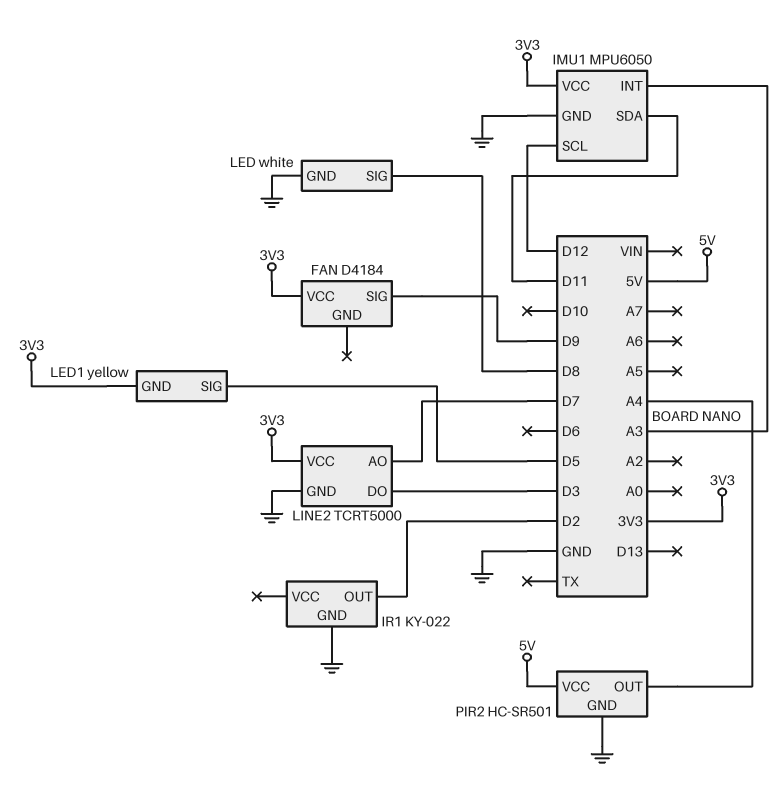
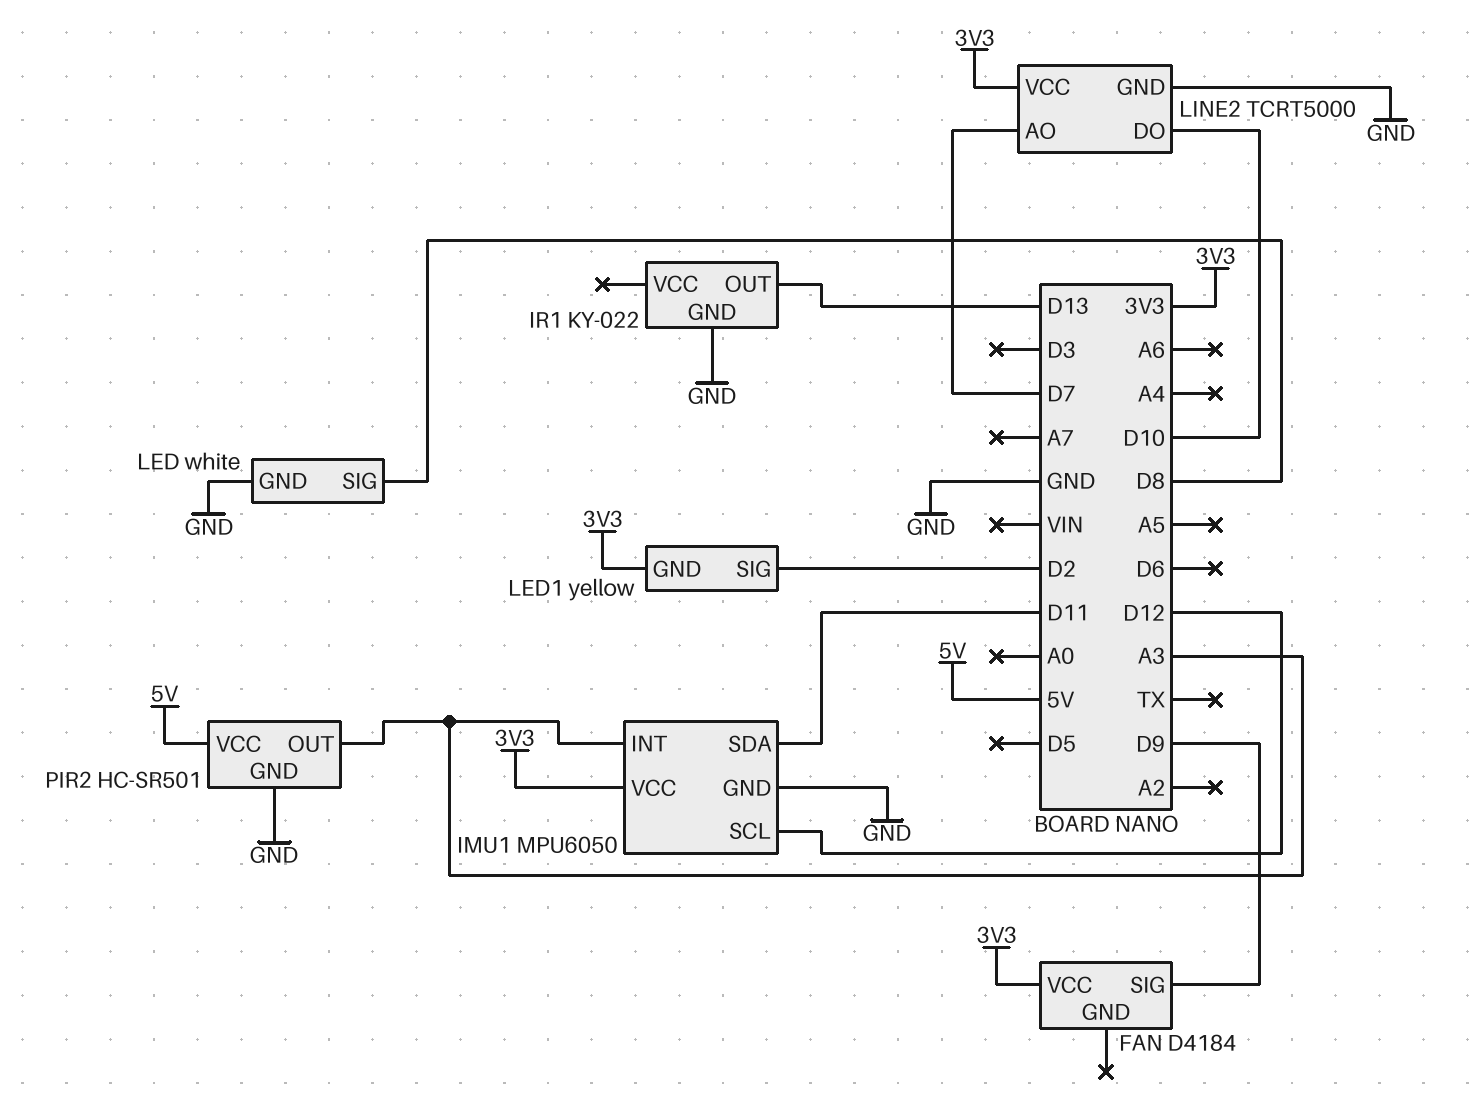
IR1 pin OUT: D2 -> D13
LED1 pin SIG: D5 -> D2
LINE2 pin DO: D3 -> D10
PIR2 pin OUT: A4 -> A3

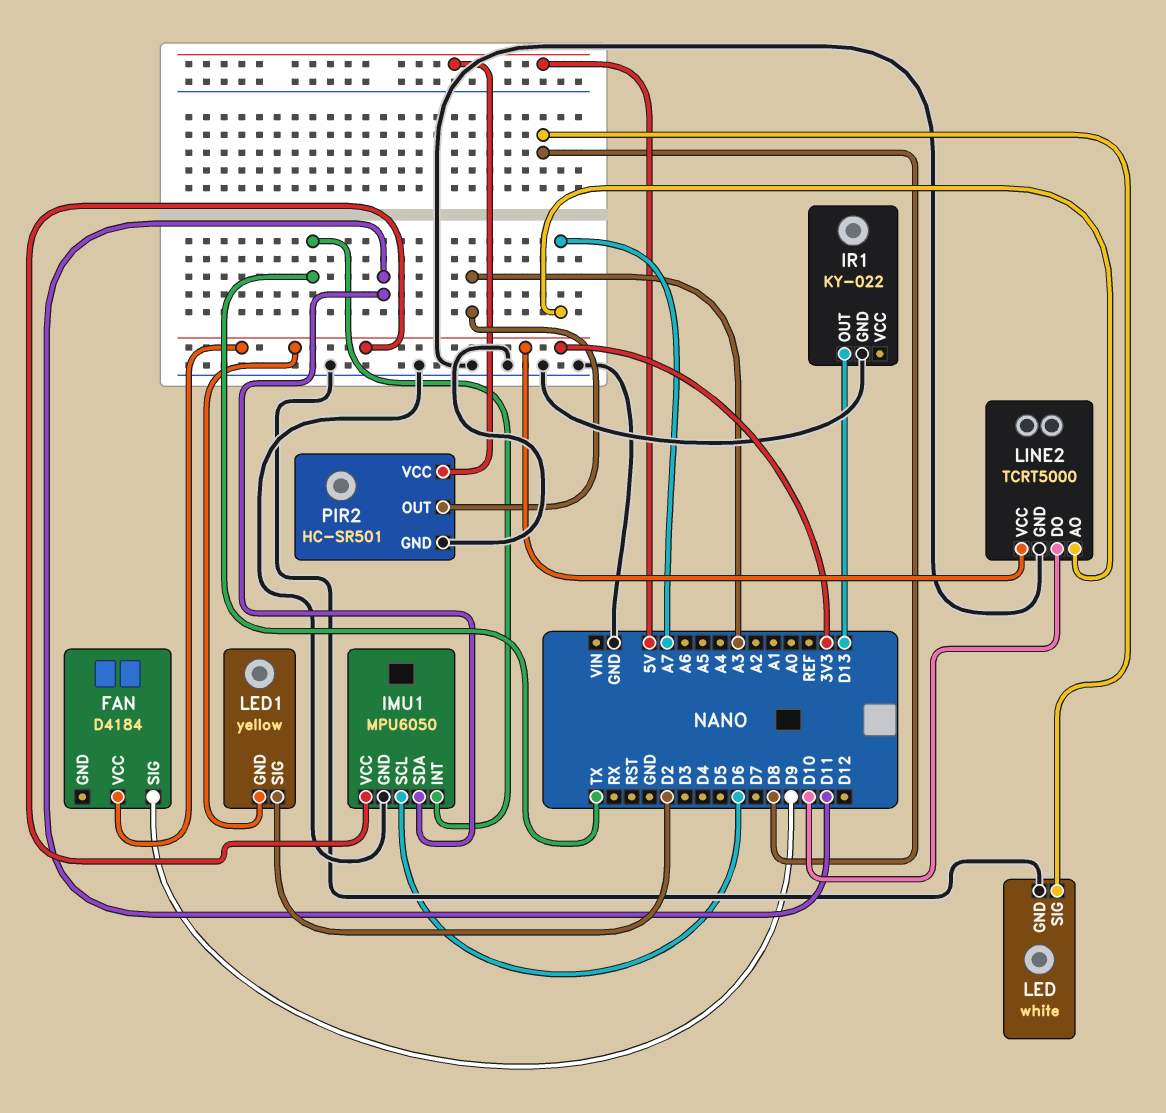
IMU1 pin INT: A3 -> TX
IMU1 pin SCL: D12 -> D6
LINE2 pin AO: D7 -> A7

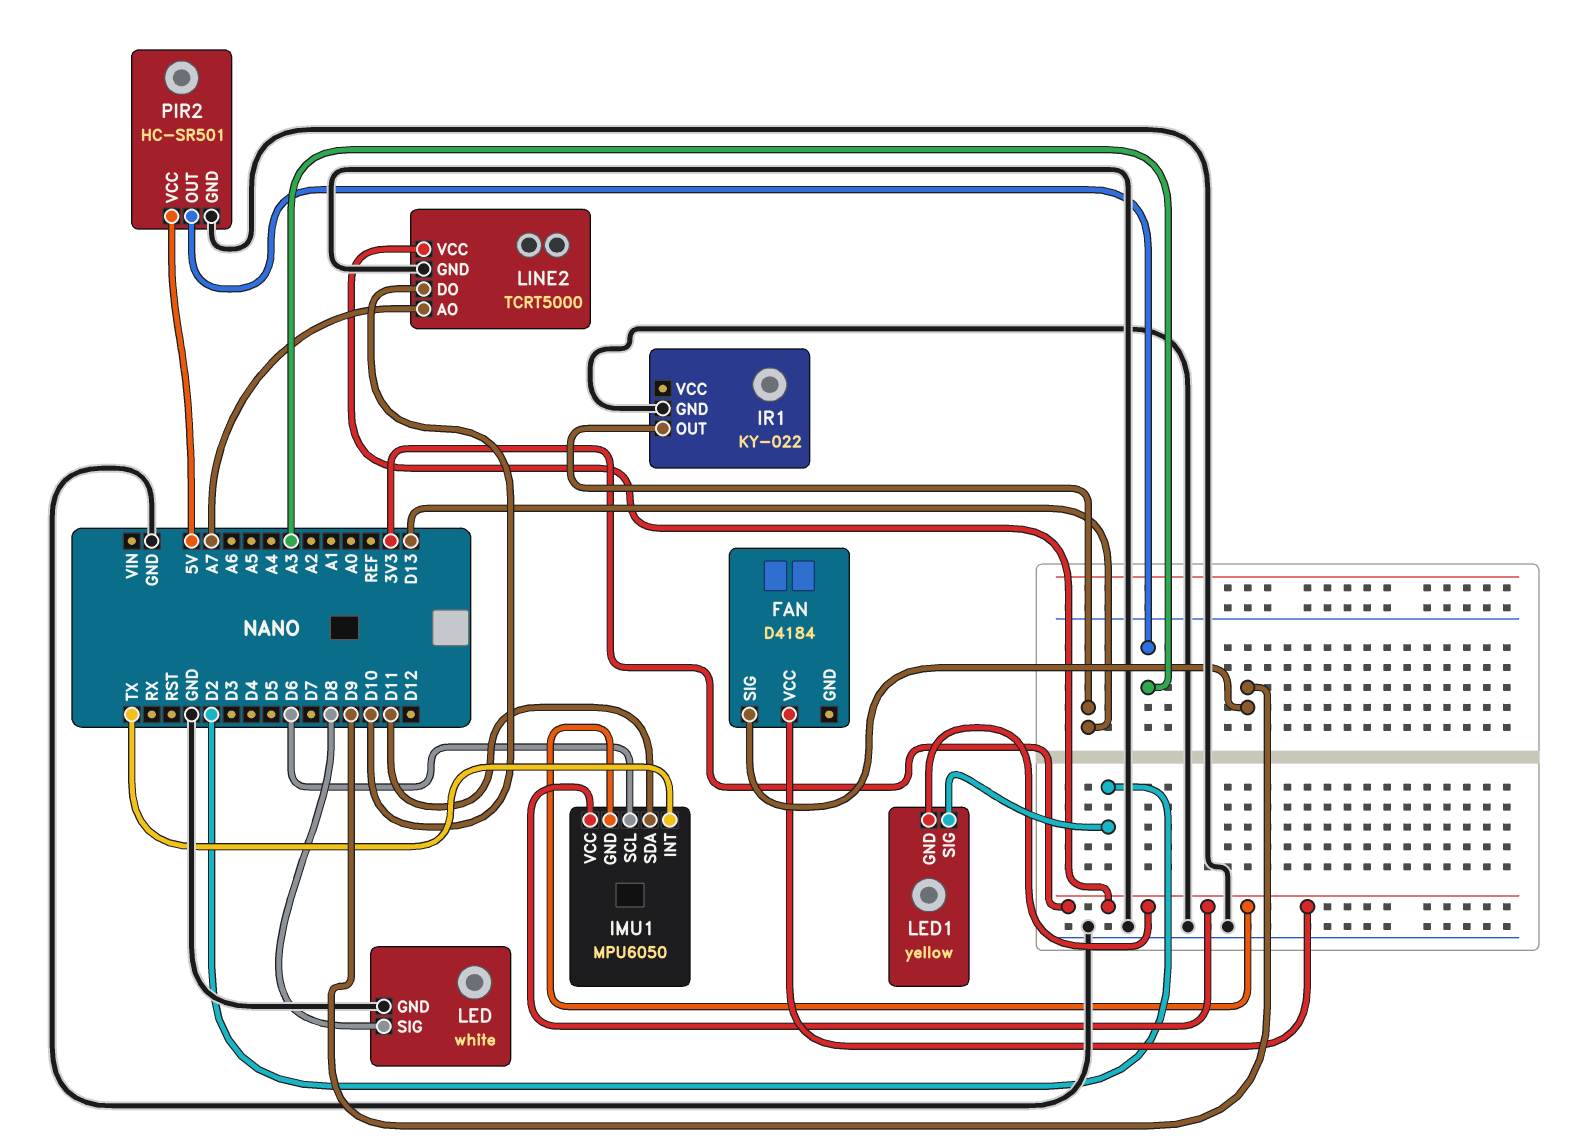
IMU1 pin GND: GND -> 3V3

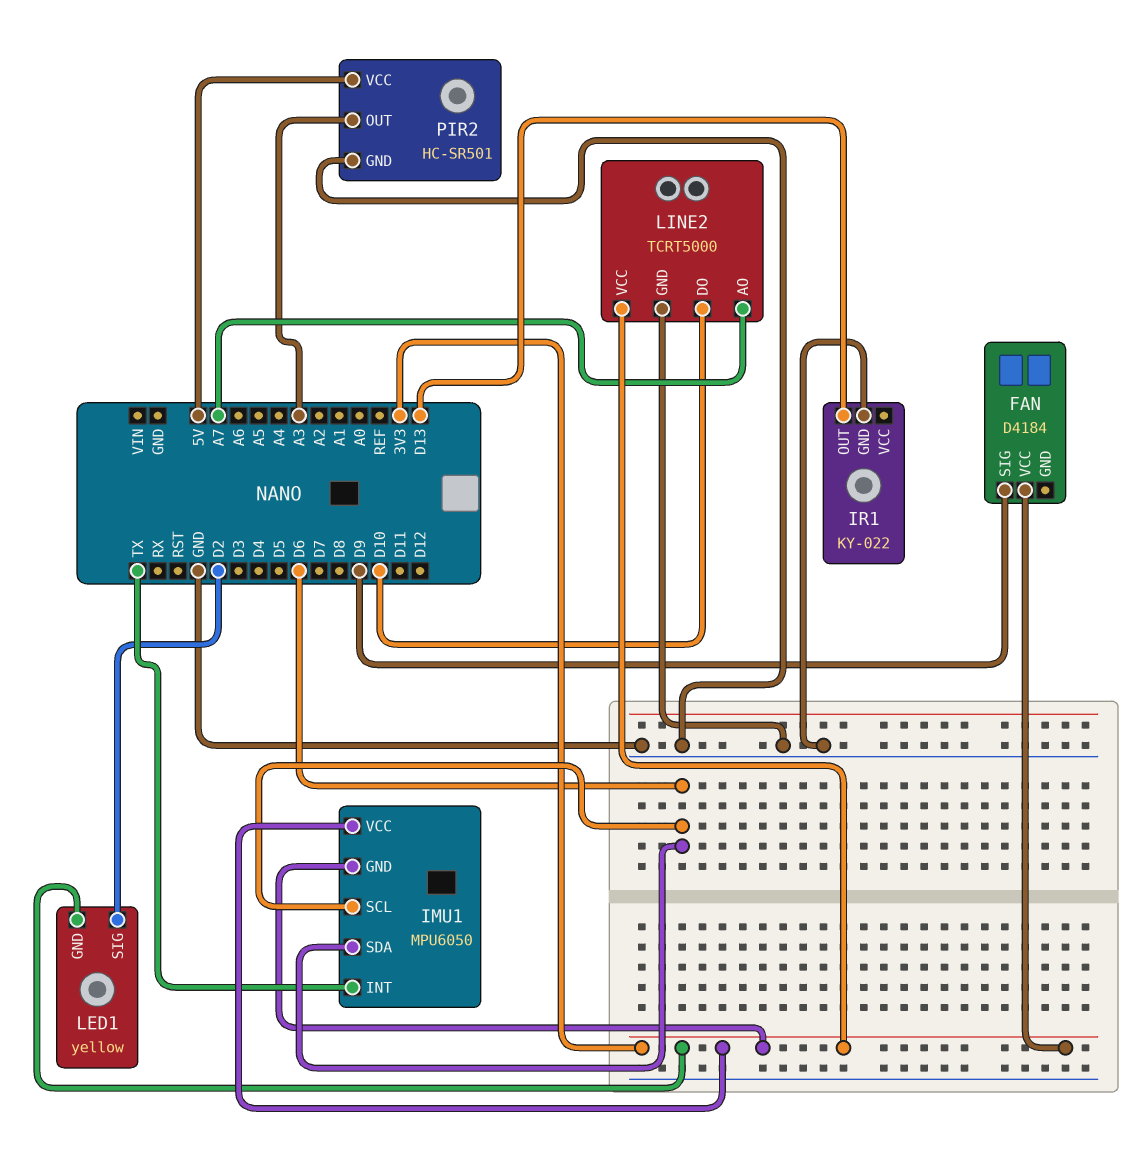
IMU1 pin SDA: D11 -> D6
LED: white -> none
LED pin GND: GND -> none
LED pin SIG: D8 -> none

